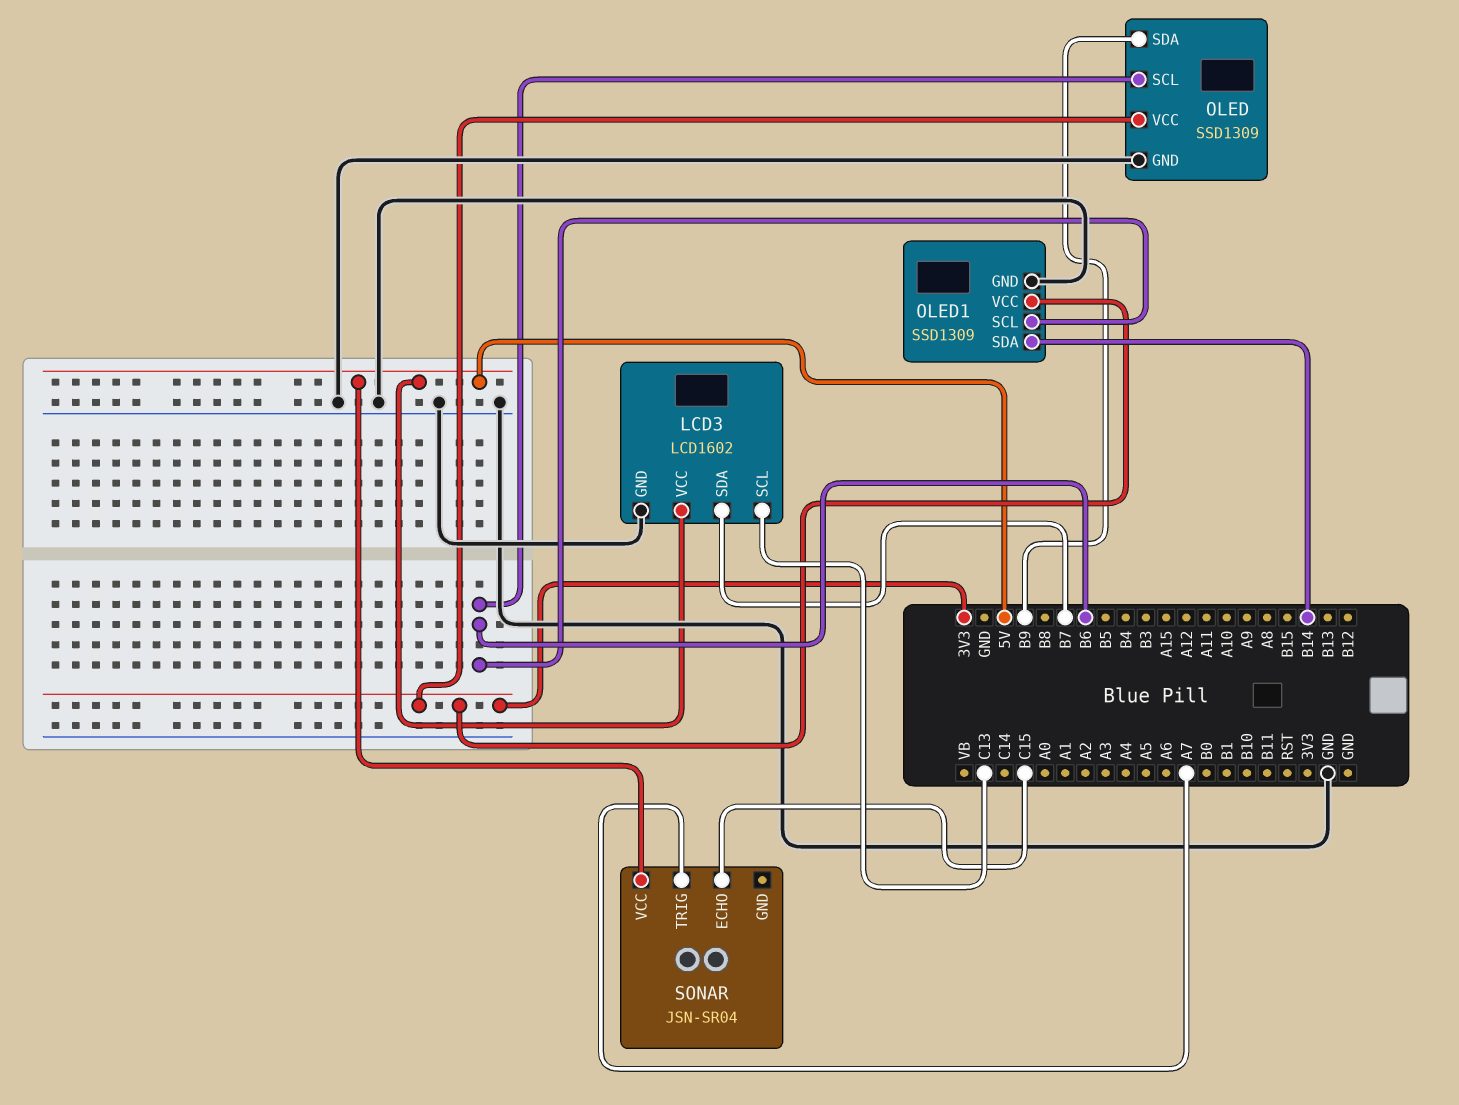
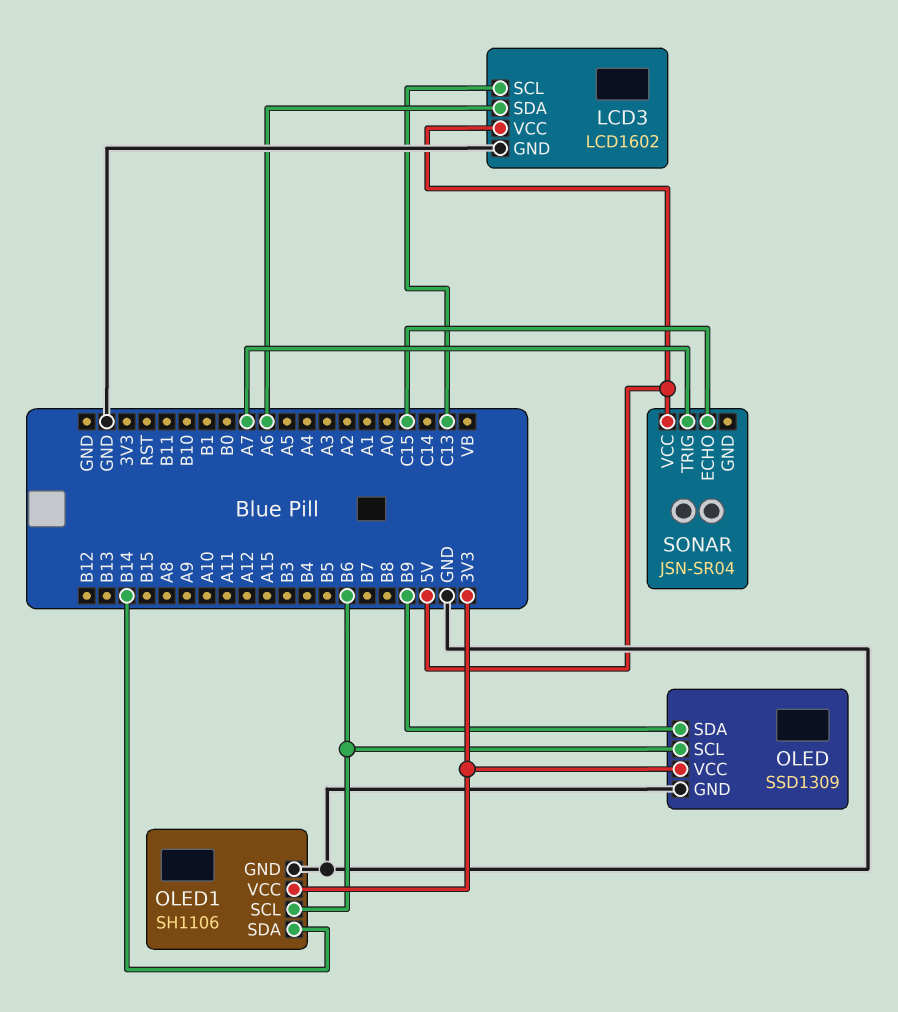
LCD3 pin SDA: B7 -> A6
OLED1: SSD1309 -> SH1106

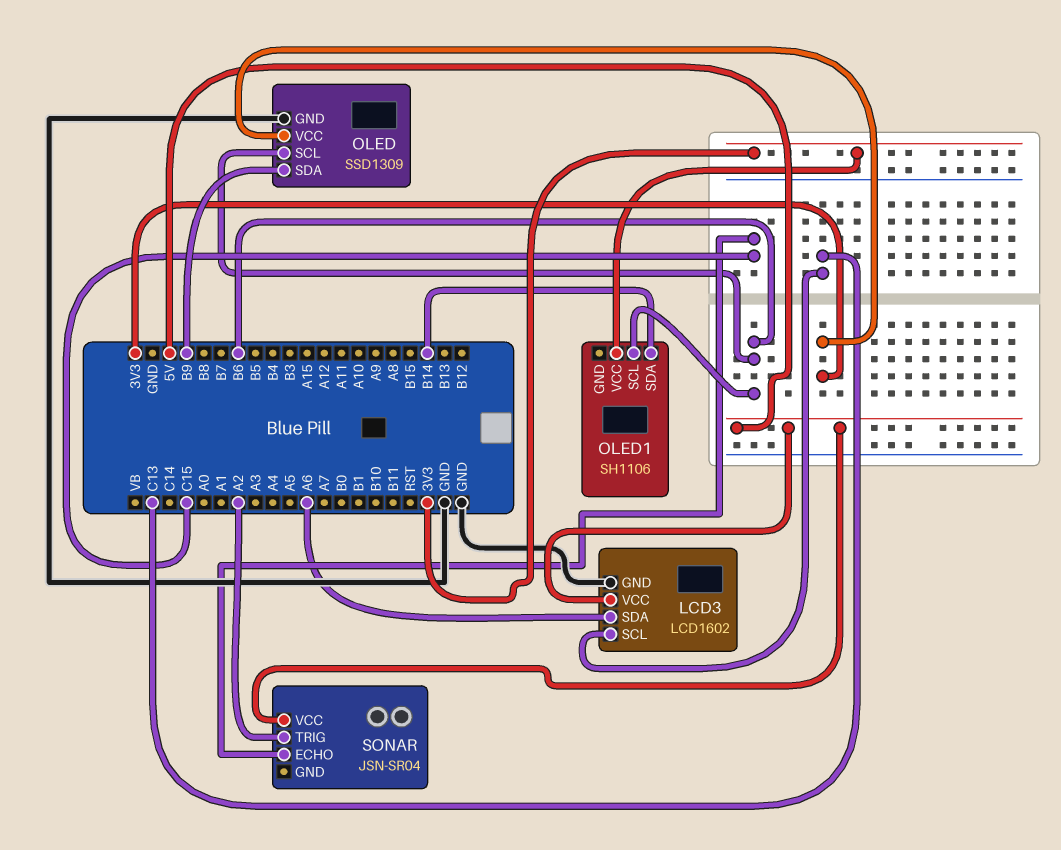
OLED1 pin GND: GND -> none
SONAR pin TRIG: A7 -> A2

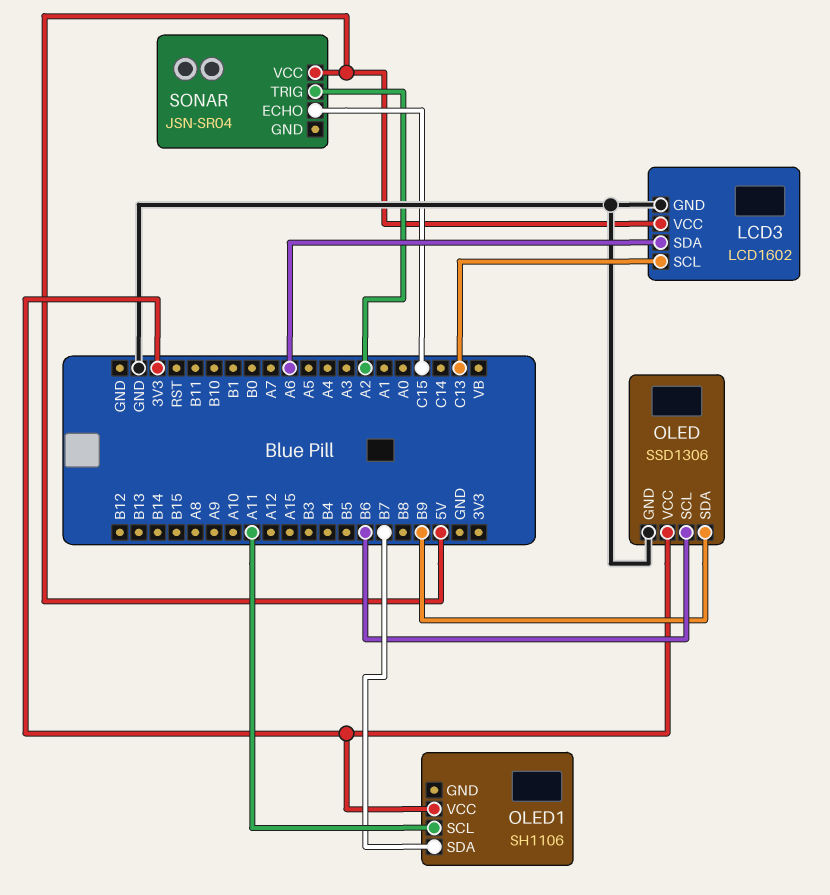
OLED: SSD1309 -> SSD1306
OLED1 pin SCL: B6 -> A11
OLED1 pin SDA: B14 -> B7

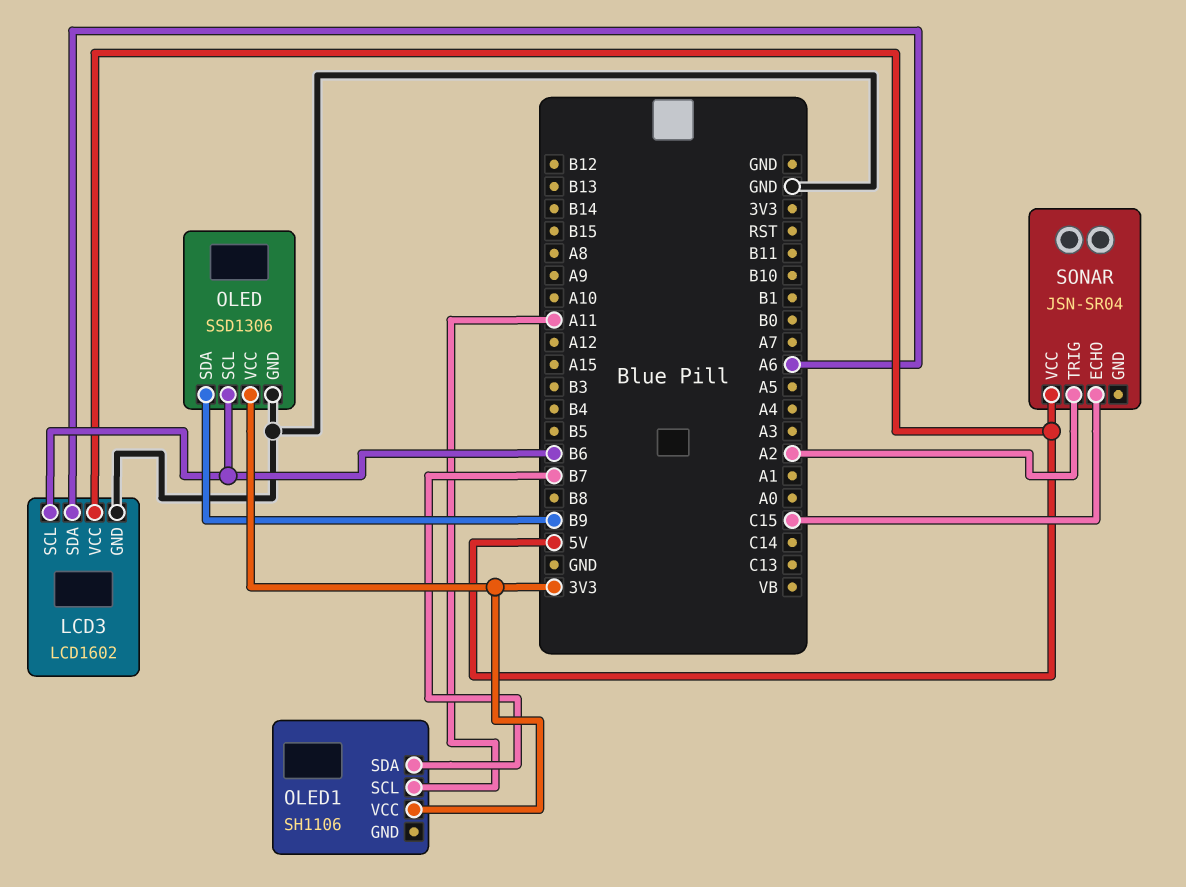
LCD3 pin SCL: C13 -> B6

